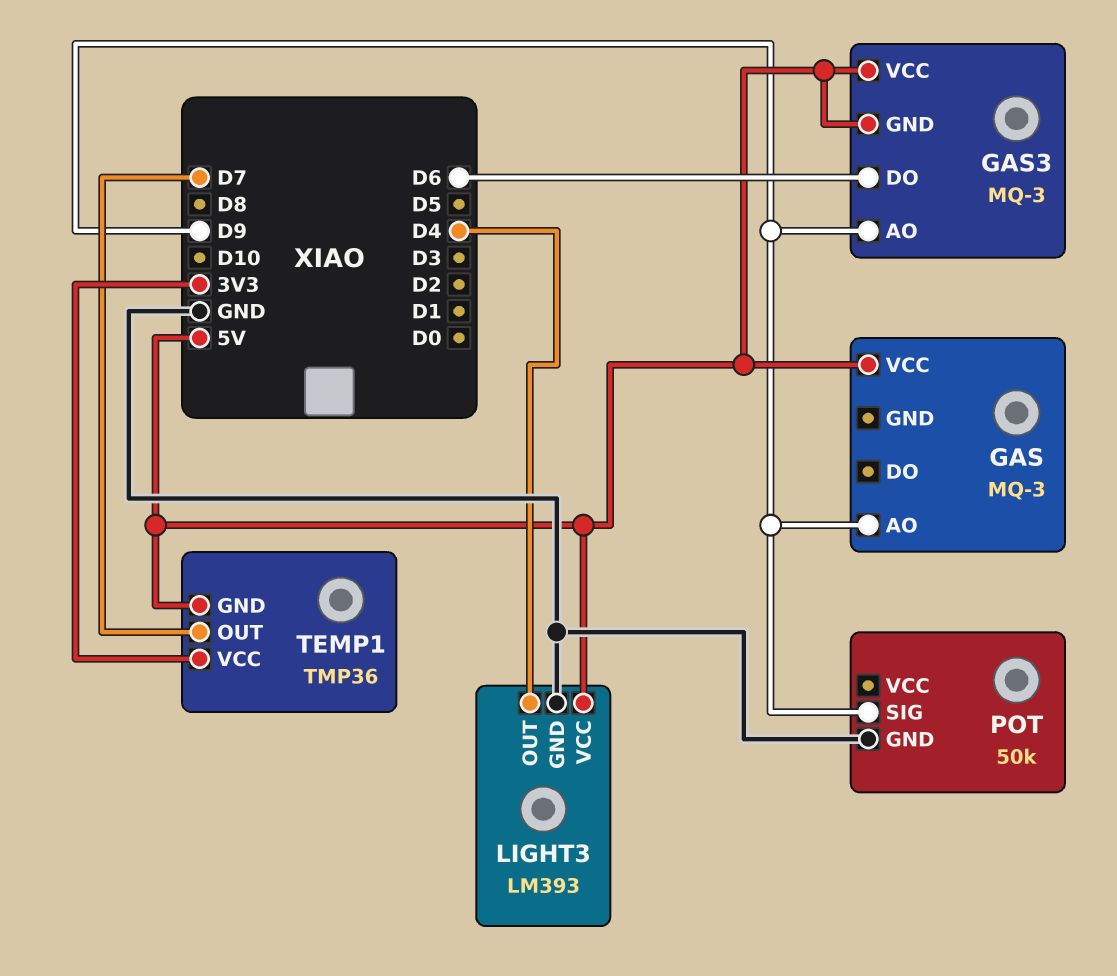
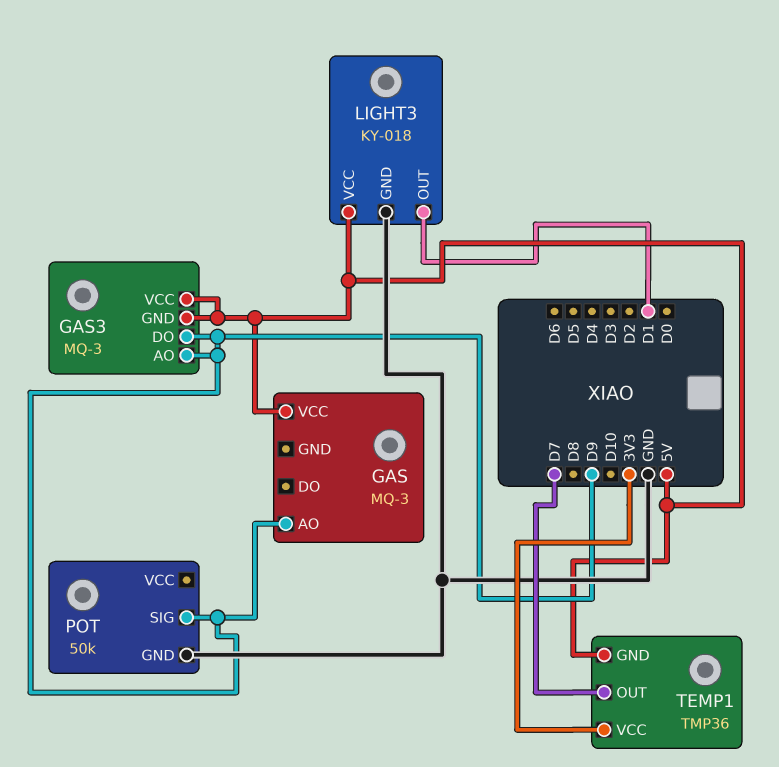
GAS3 pin DO: D6 -> D9
LIGHT3: LM393 -> KY-018
LIGHT3 pin OUT: D4 -> D1

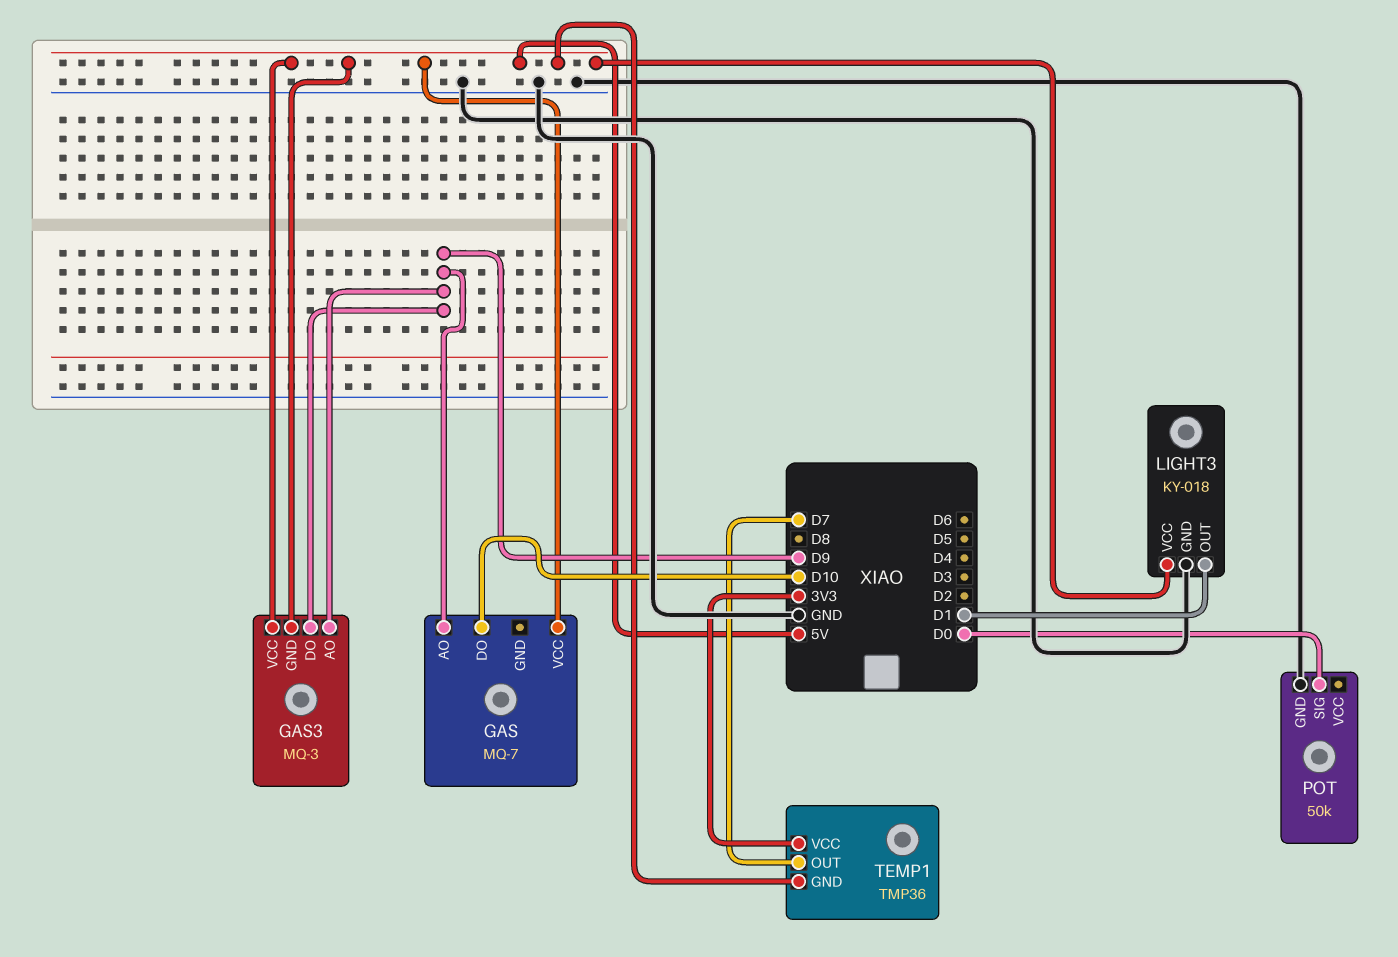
GAS: MQ-3 -> MQ-7
GAS pin DO: none -> D10
POT pin SIG: D9 -> D0

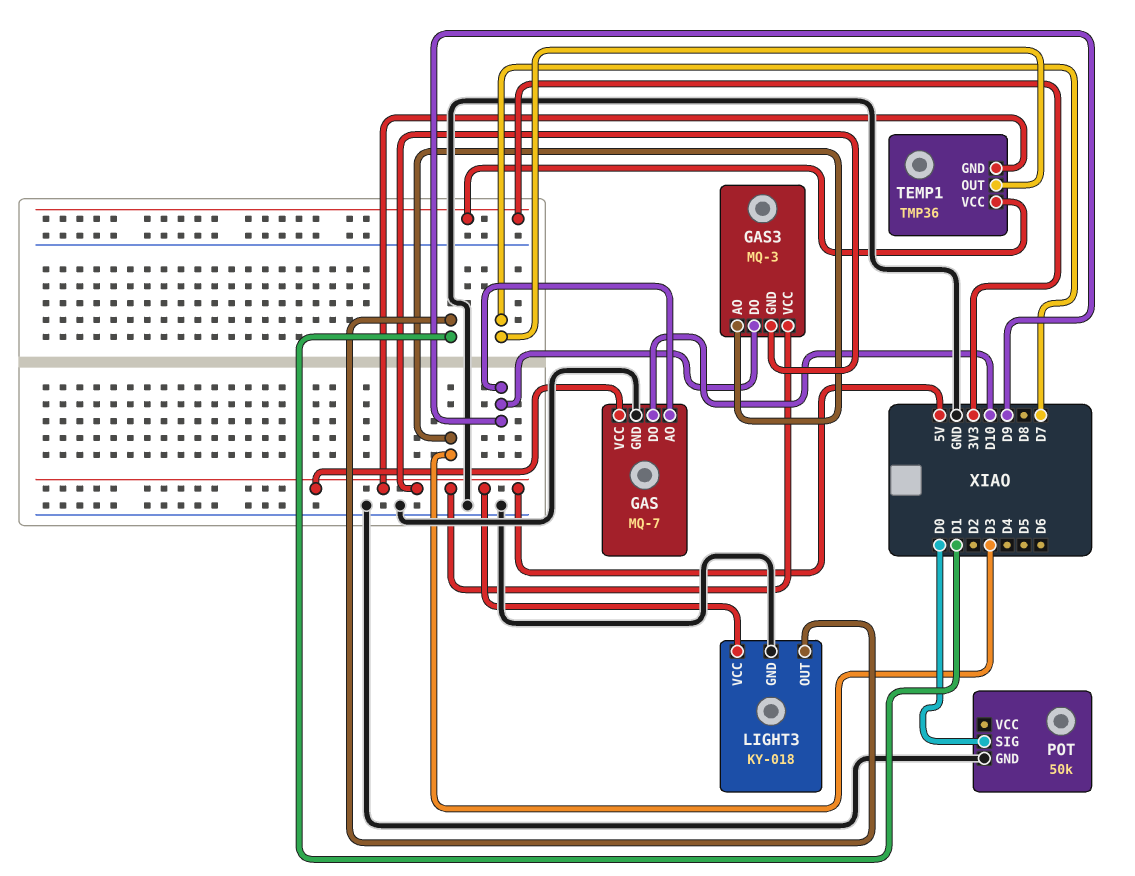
GAS pin GND: none -> GND
GAS3 pin AO: D9 -> D3

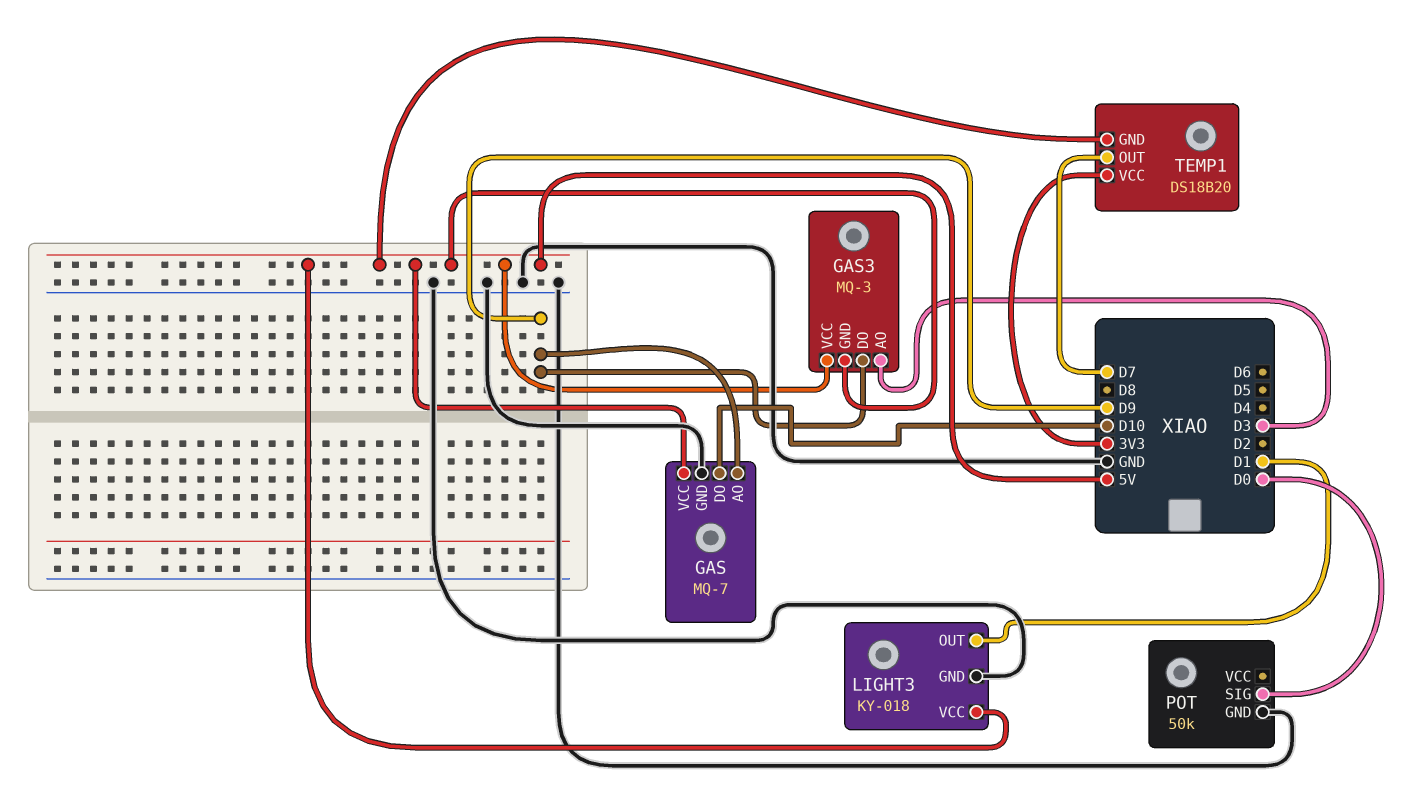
TEMP1: TMP36 -> DS18B20

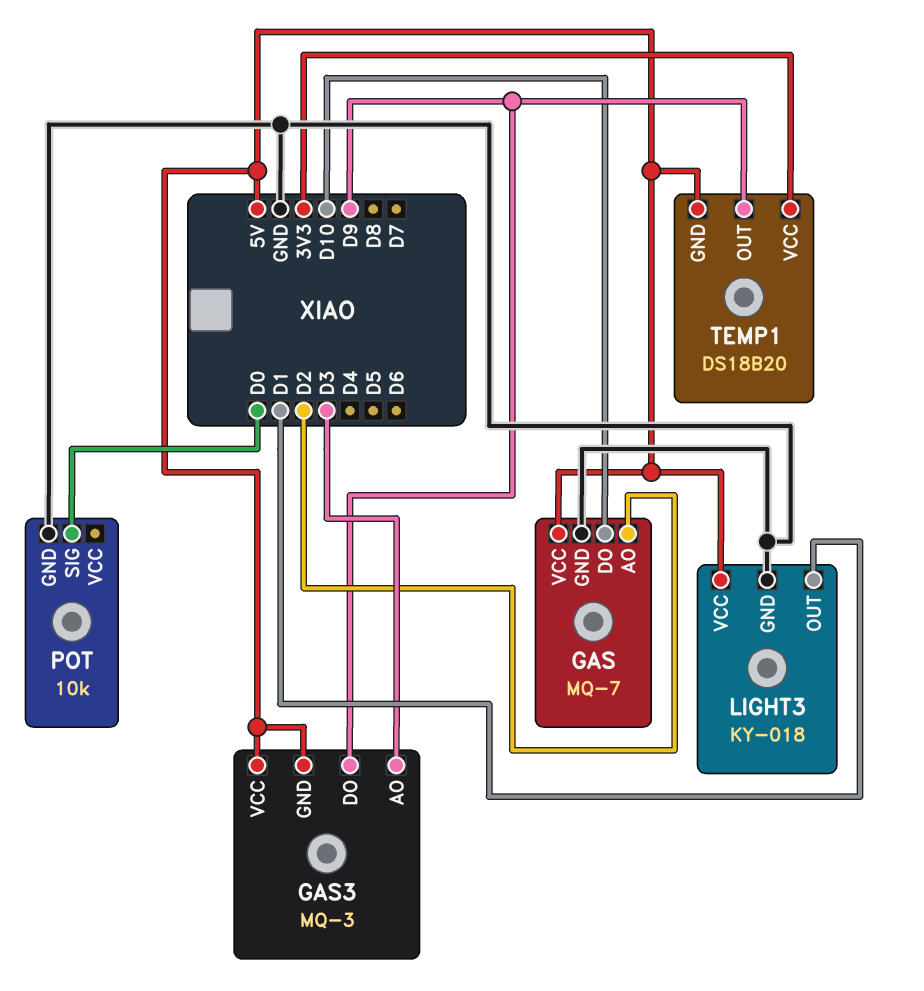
GAS pin AO: D9 -> D2
POT: 50k -> 10k
TEMP1 pin OUT: D7 -> D9

